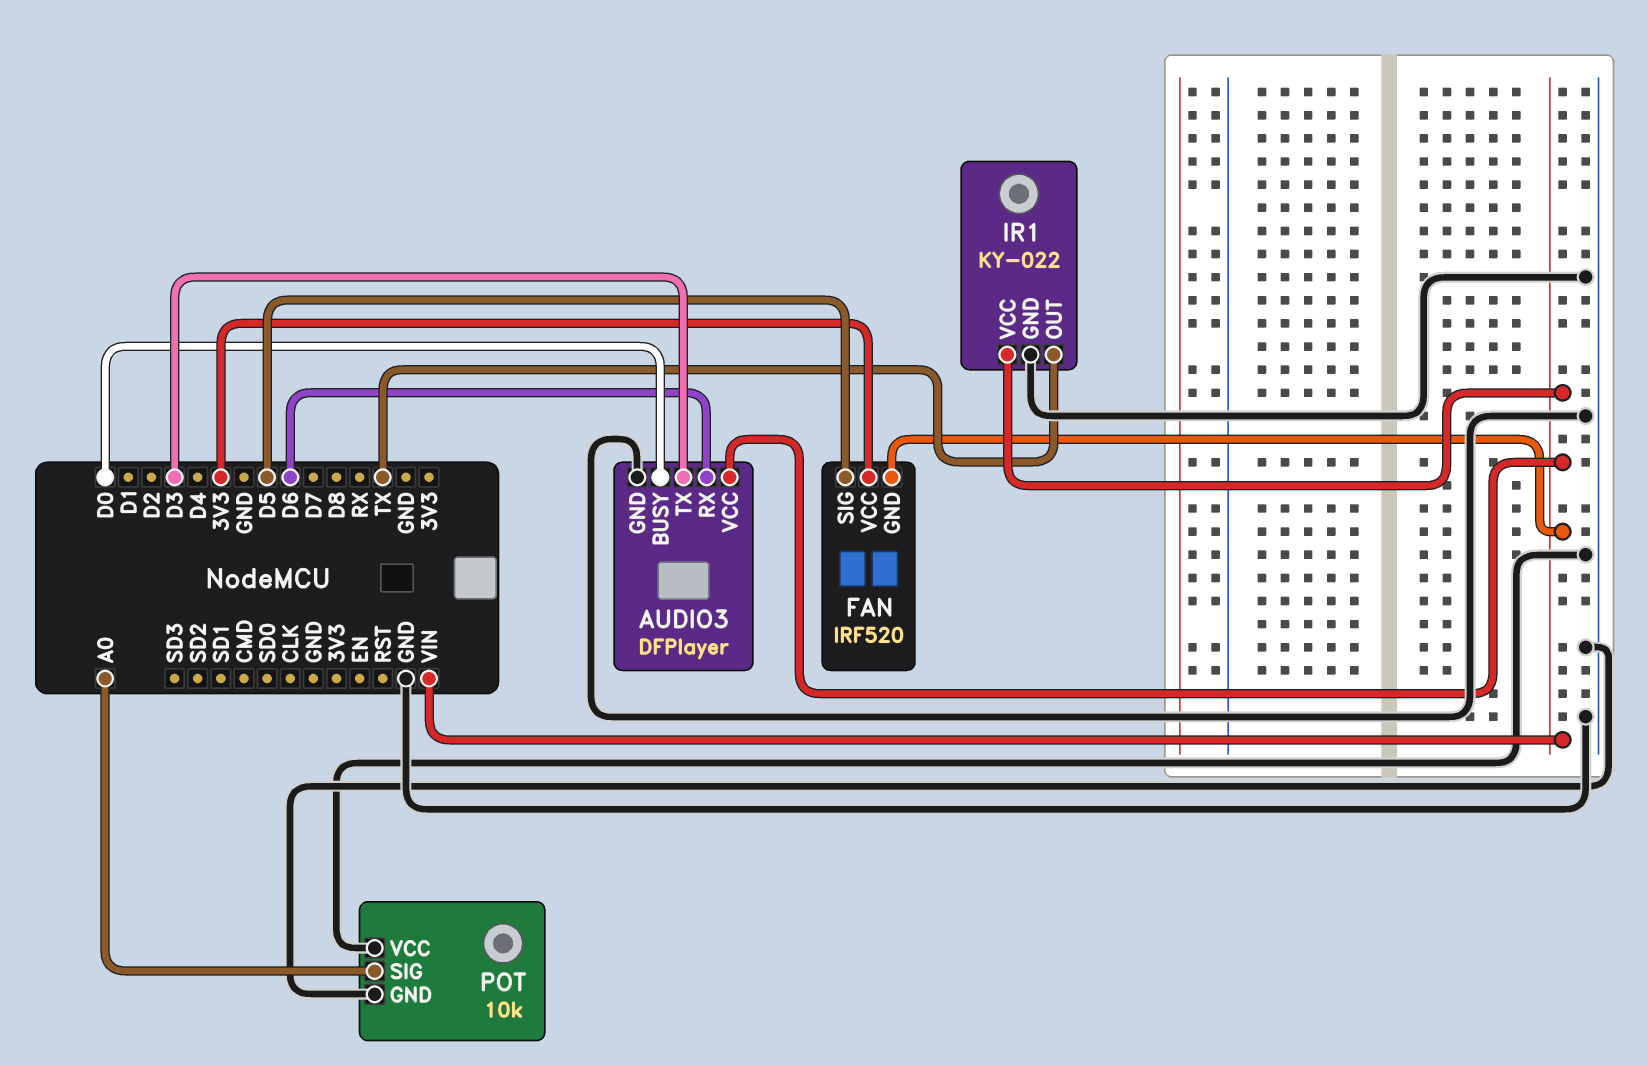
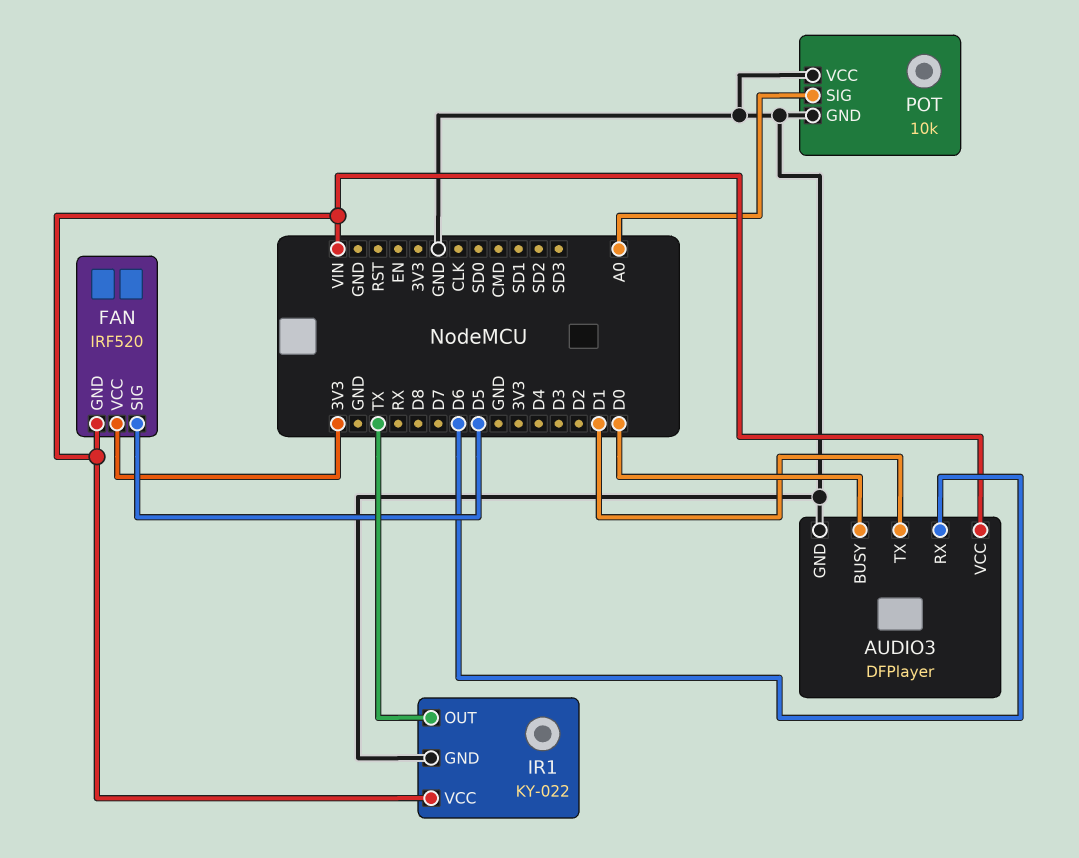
AUDIO3 pin TX: D3 -> D1

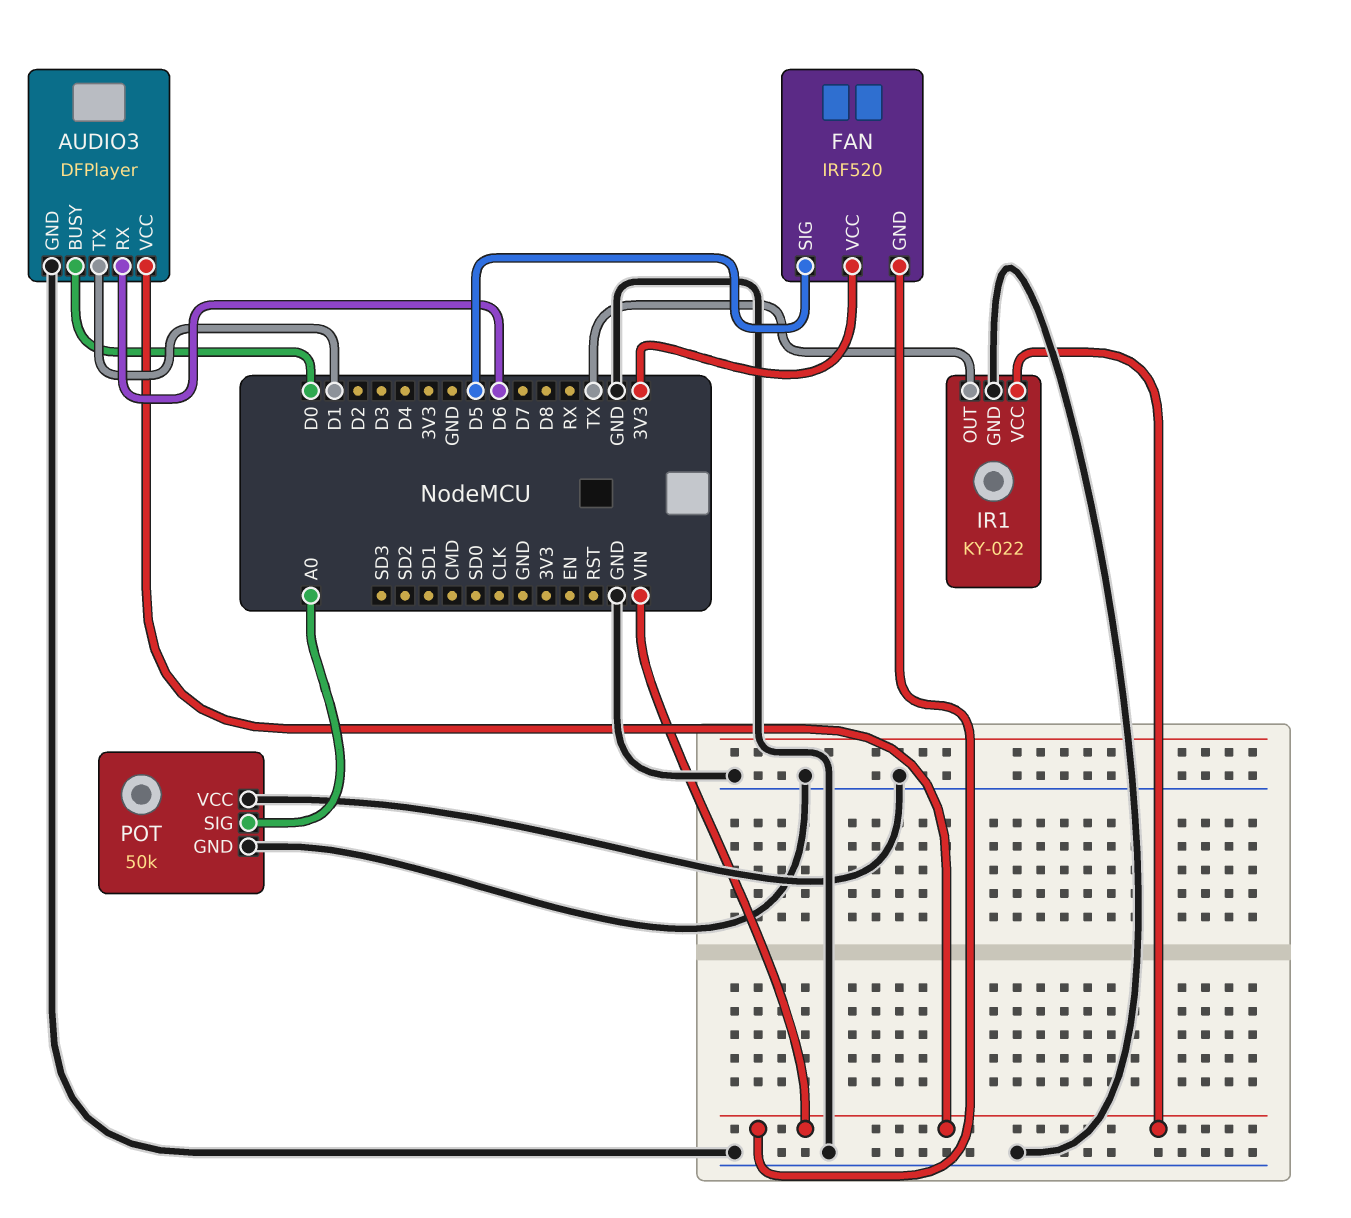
POT: 10k -> 50k

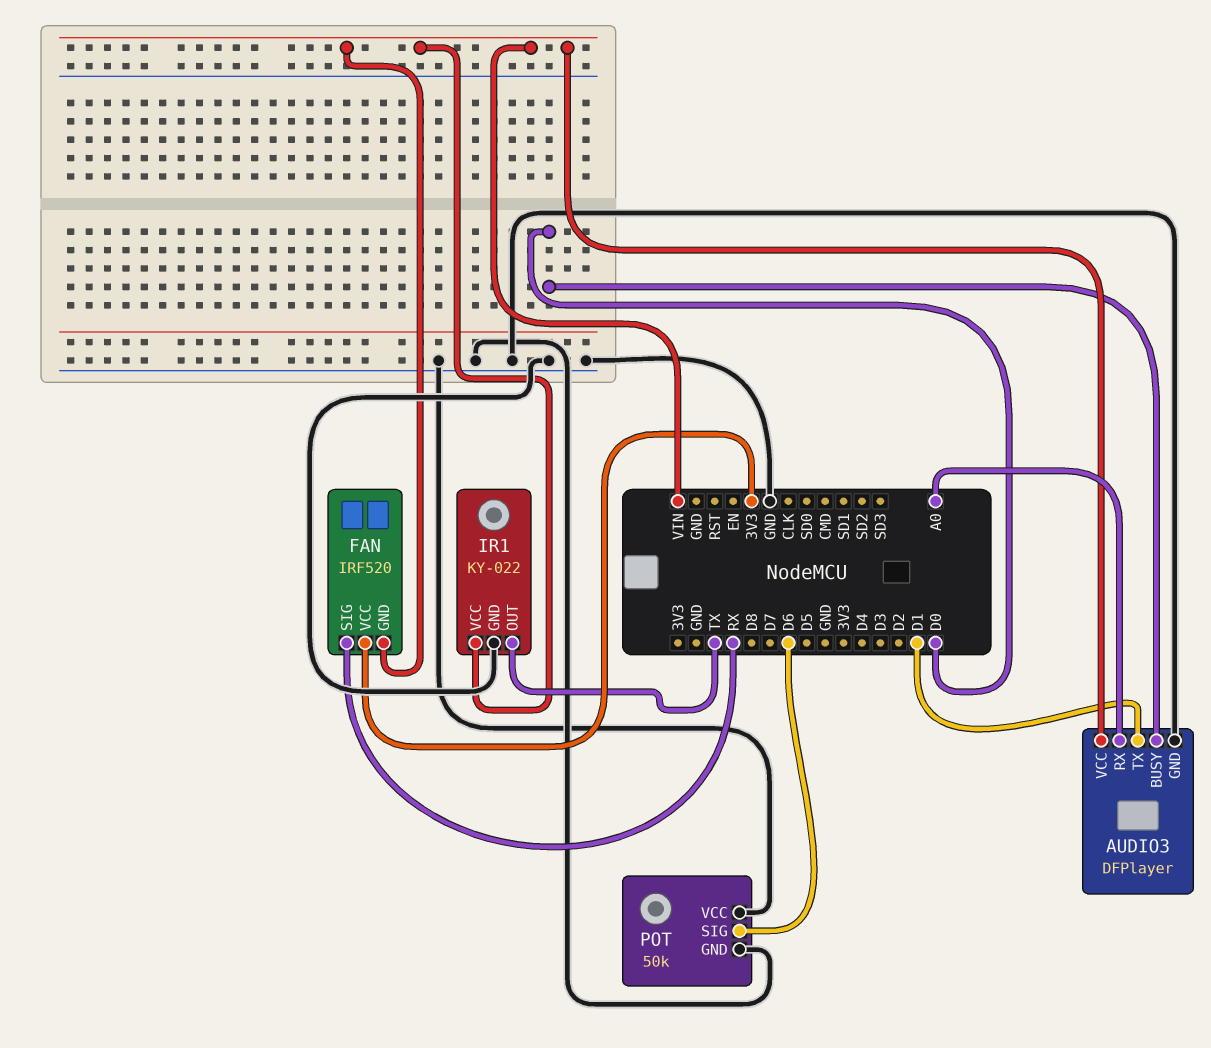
AUDIO3 pin RX: D6 -> A0
FAN pin SIG: D5 -> RX
POT pin SIG: A0 -> D6

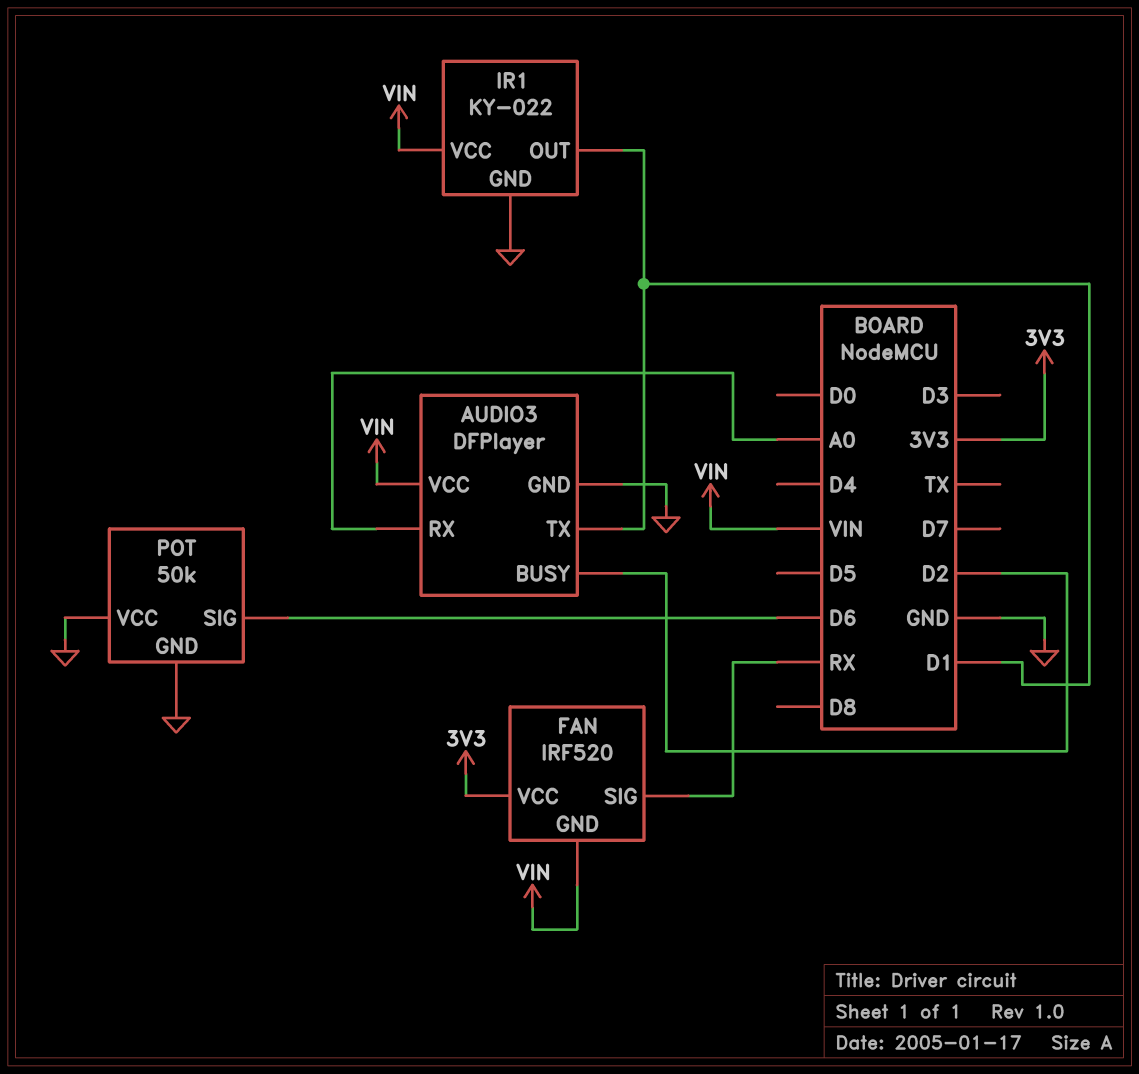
AUDIO3 pin BUSY: D0 -> D2
IR1 pin OUT: TX -> D1

